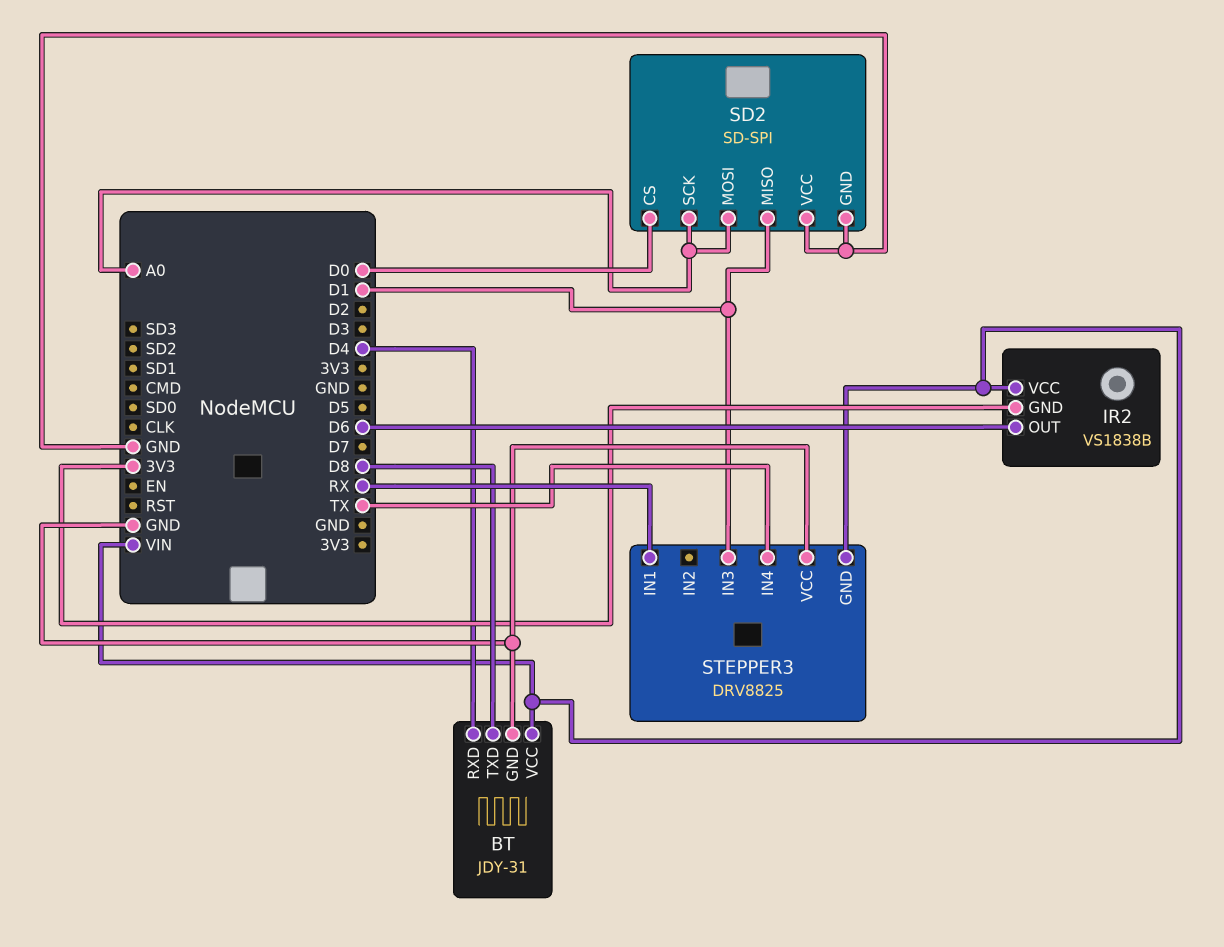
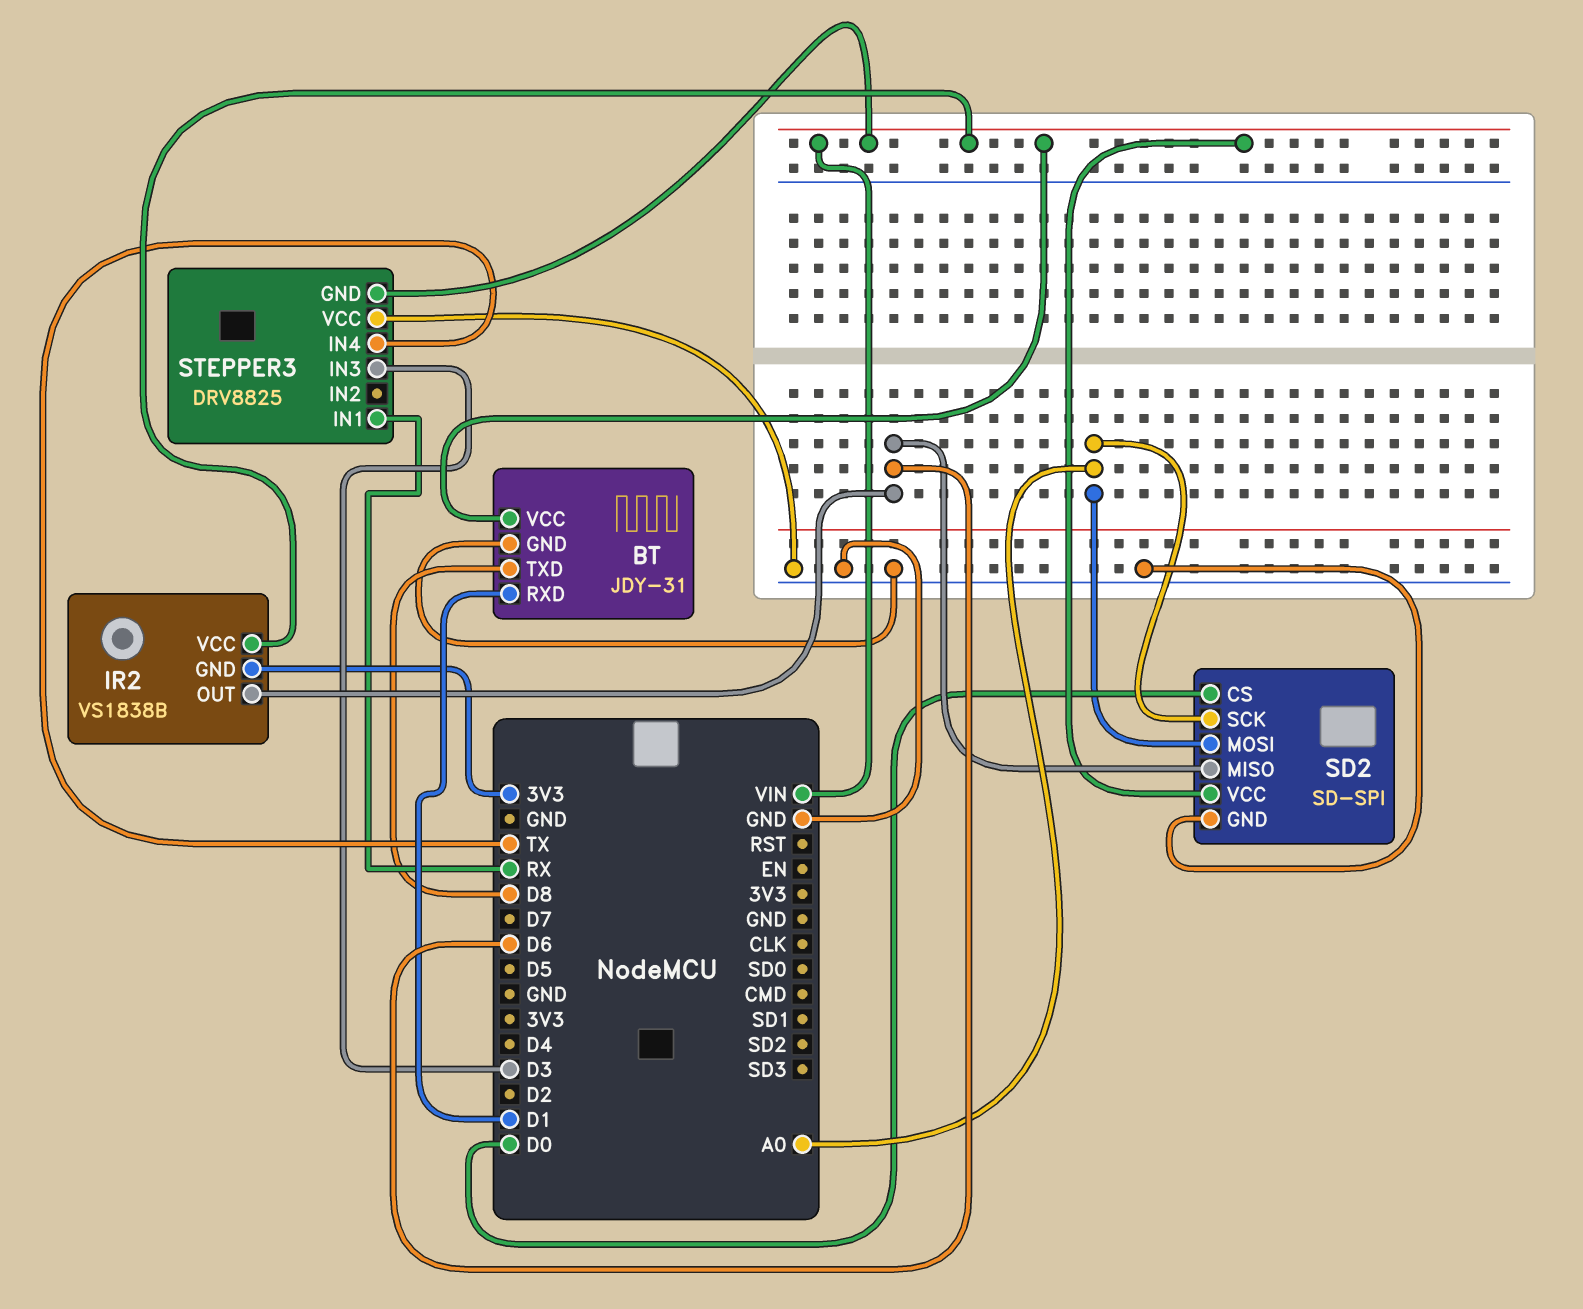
BT pin RXD: D4 -> D1
SD2 pin MISO: D1 -> D6
SD2 pin VCC: GND -> VIN
STEPPER3 pin IN3: D1 -> D3

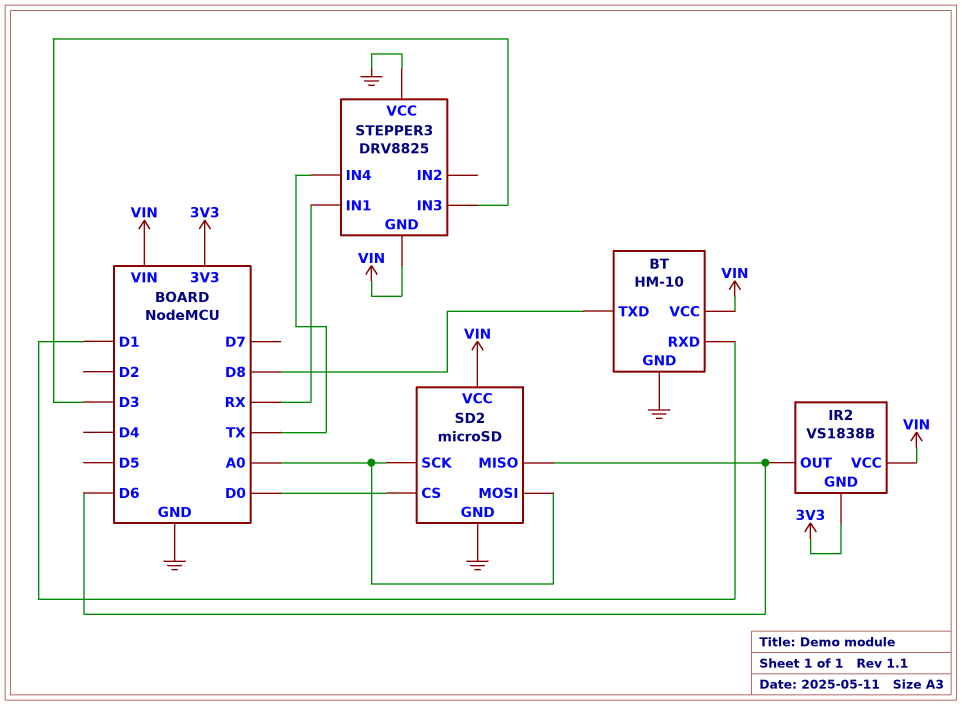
BT: JDY-31 -> HM-10
SD2: SD-SPI -> microSD

